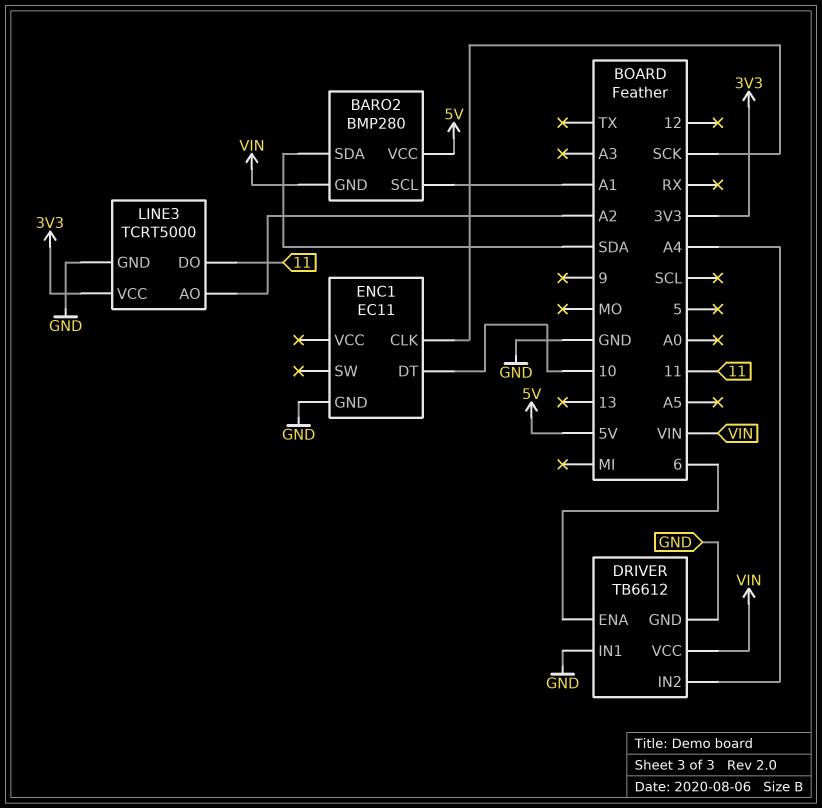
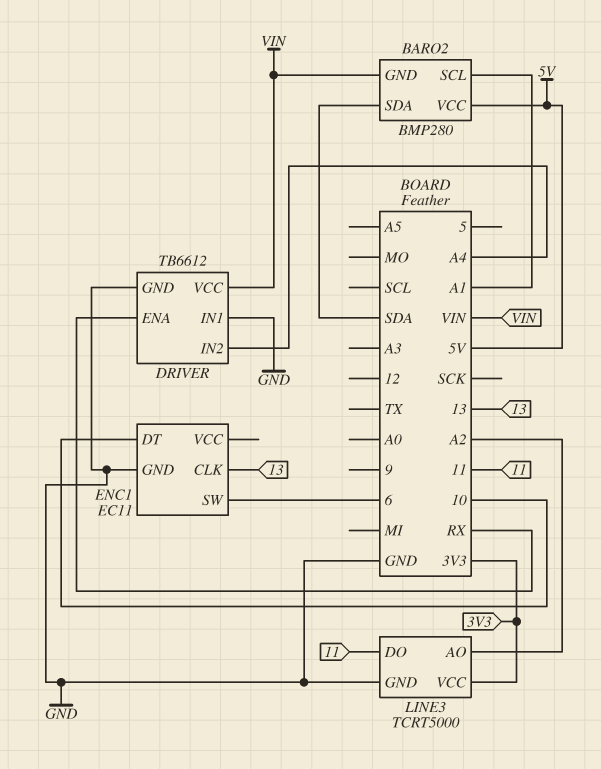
DRIVER pin ENA: 6 -> RX
ENC1 pin CLK: SCK -> 13
ENC1 pin SW: none -> 6

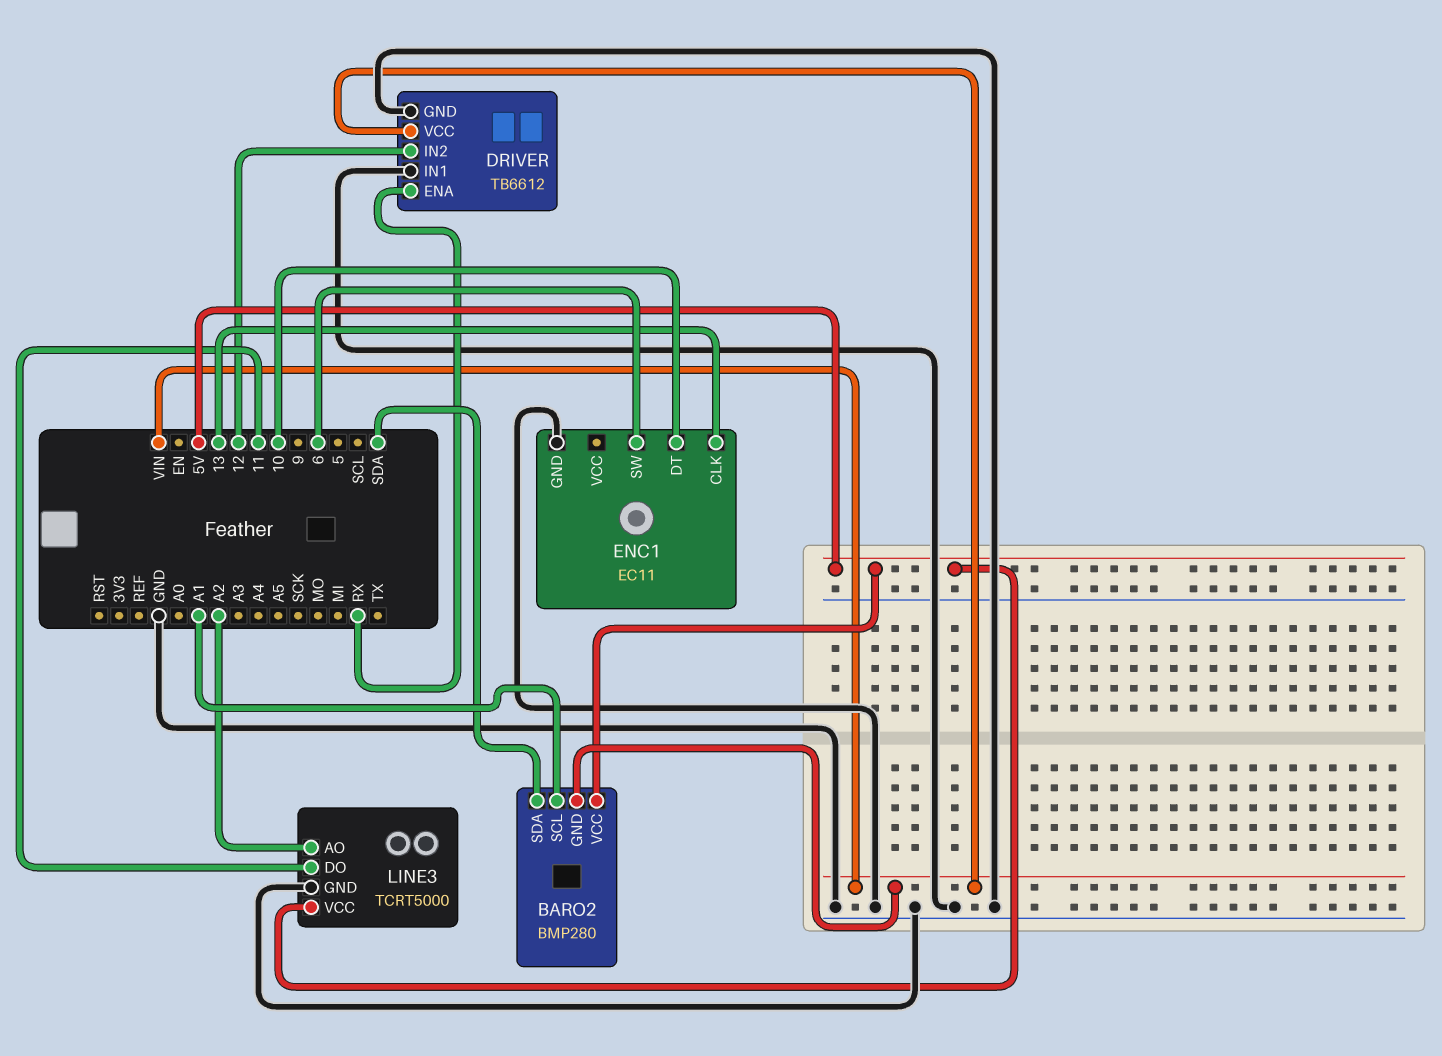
DRIVER pin IN2: A4 -> 12
LINE3 pin VCC: 3V3 -> 5V

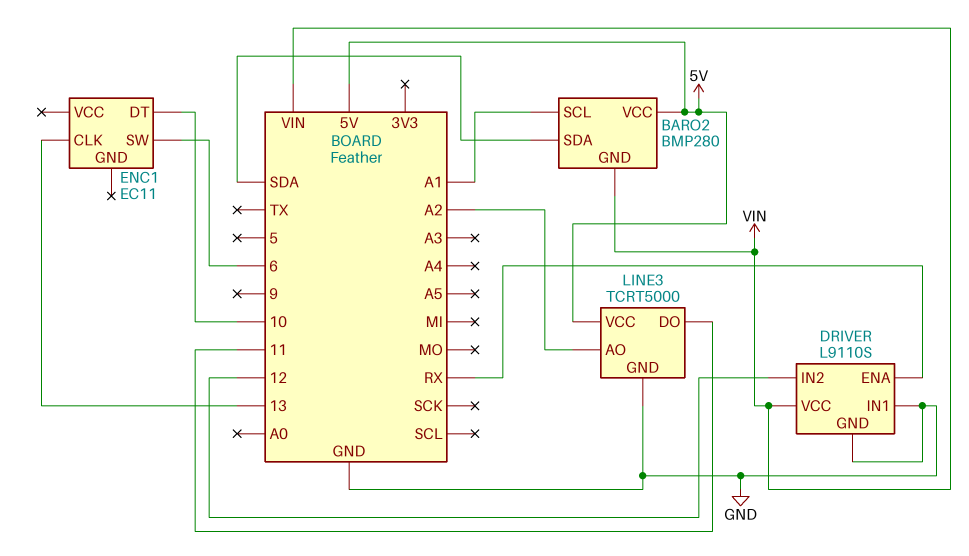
DRIVER: TB6612 -> L9110S
ENC1 pin GND: GND -> none

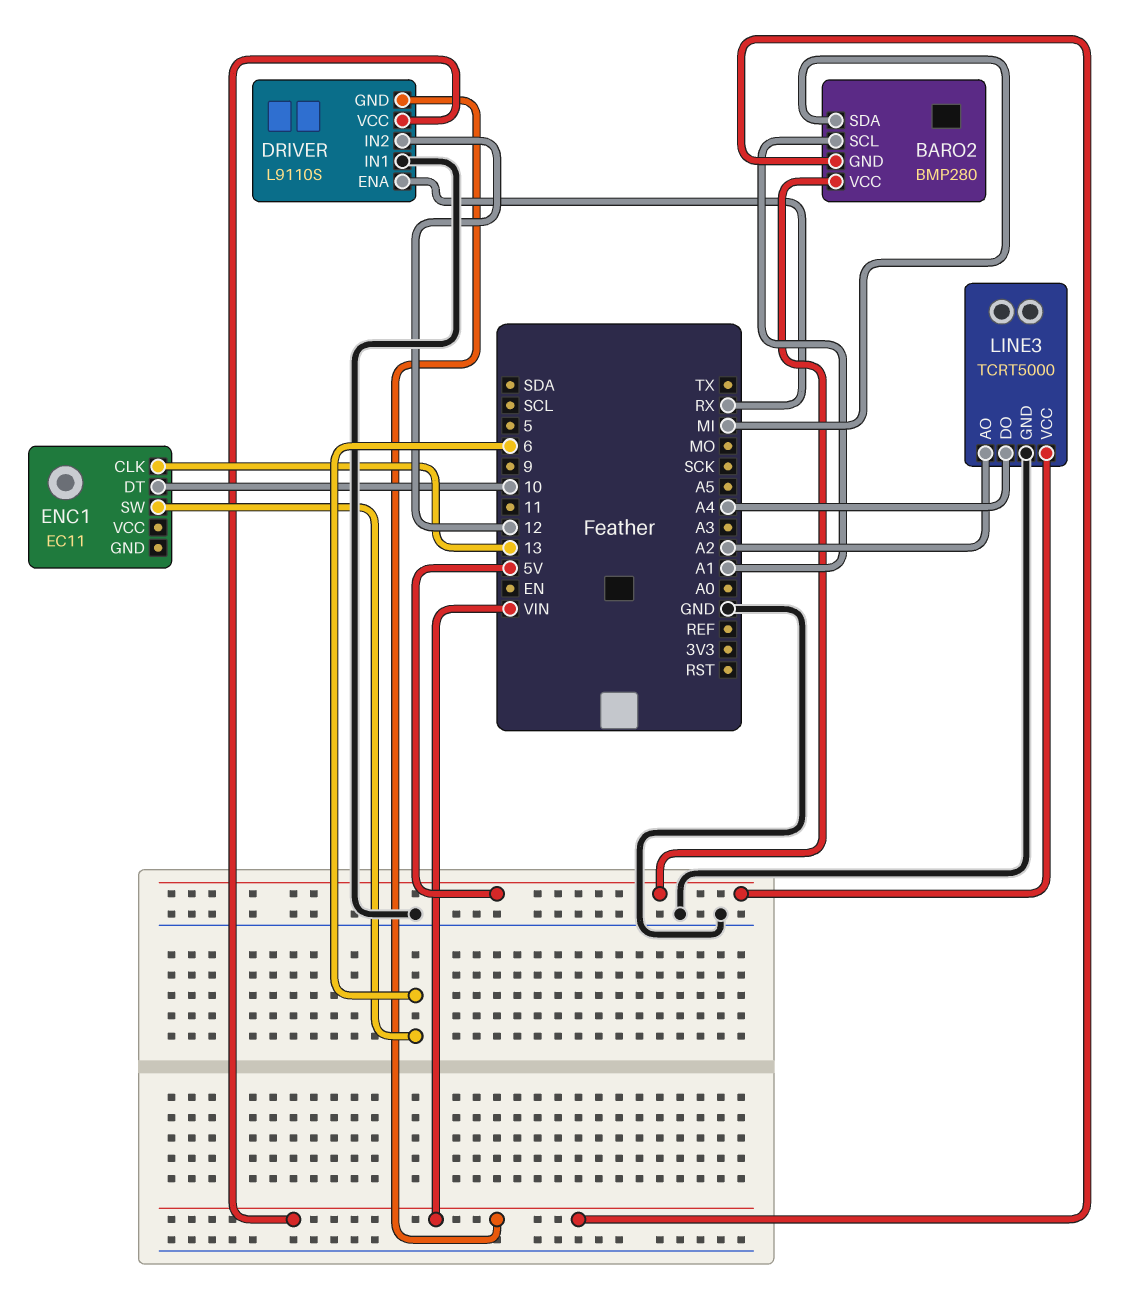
BARO2 pin SDA: SDA -> MI
DRIVER pin GND: GND -> VIN
LINE3 pin DO: 11 -> A4

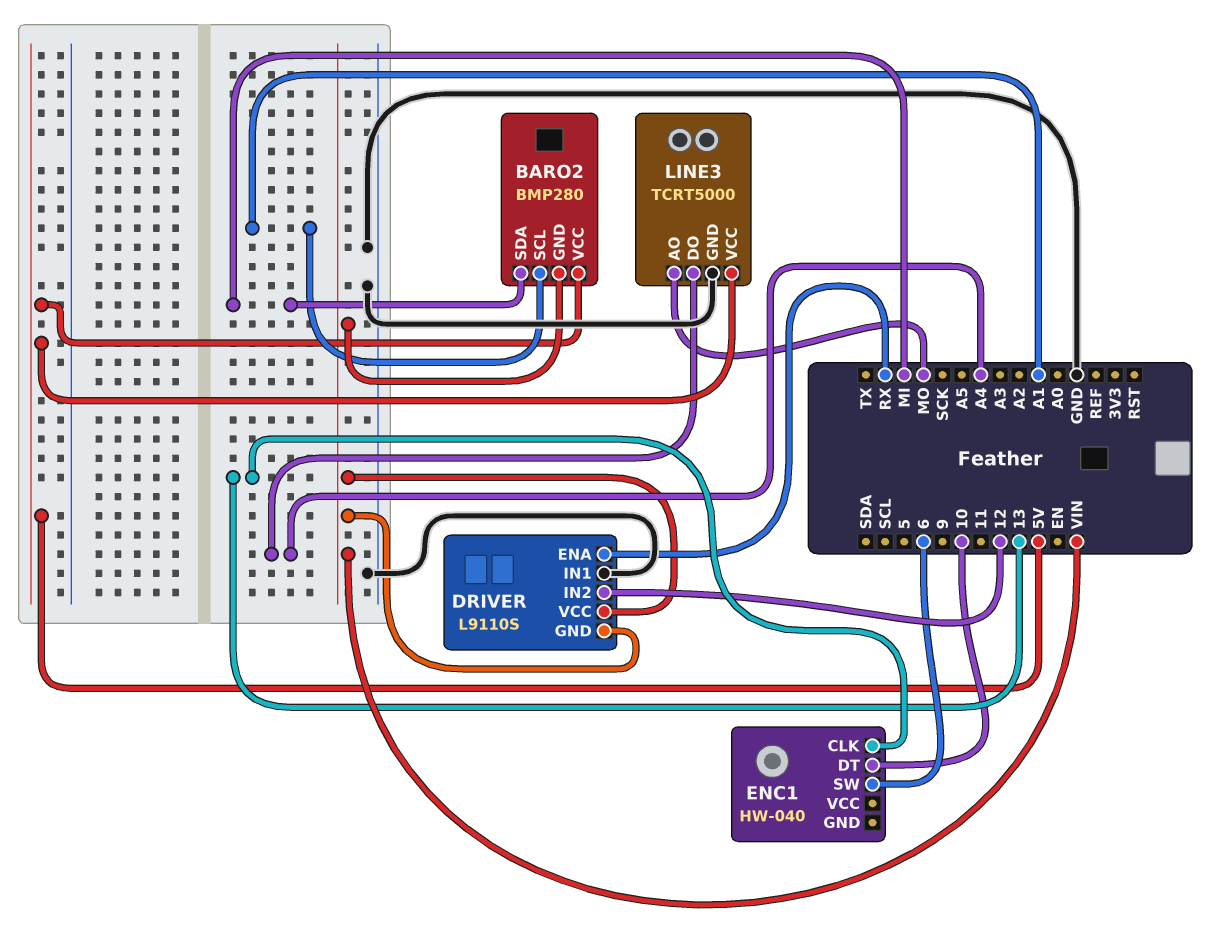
ENC1: EC11 -> HW-040
LINE3 pin AO: A2 -> MO

